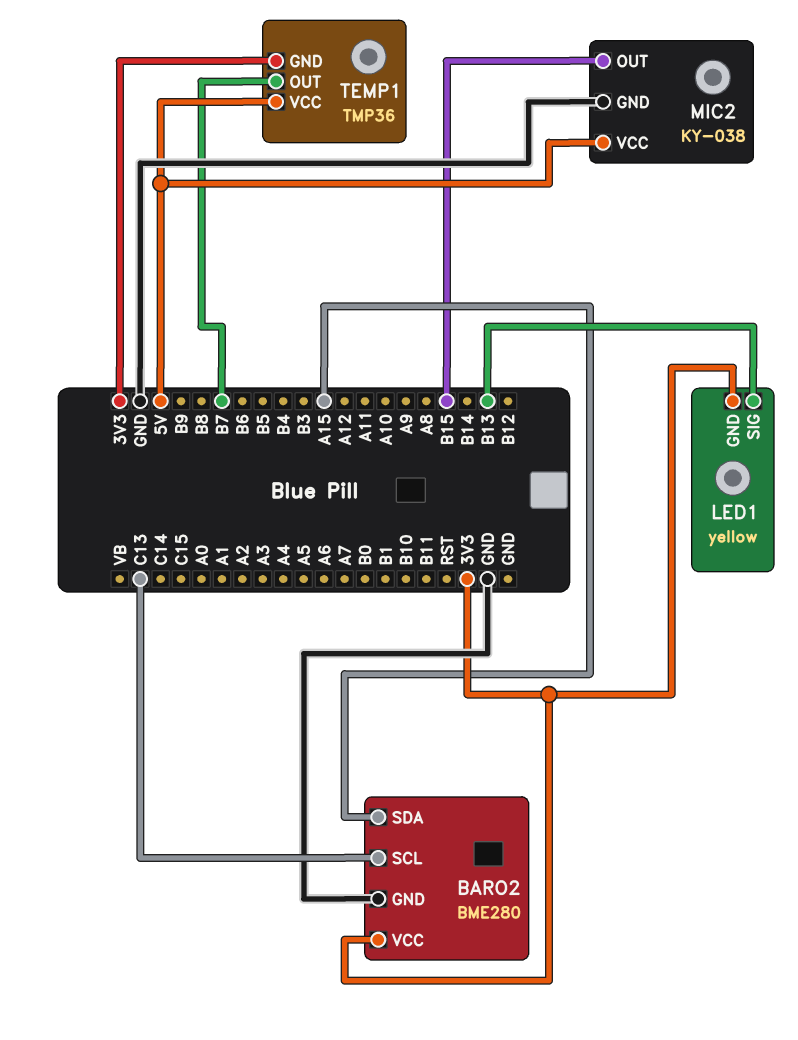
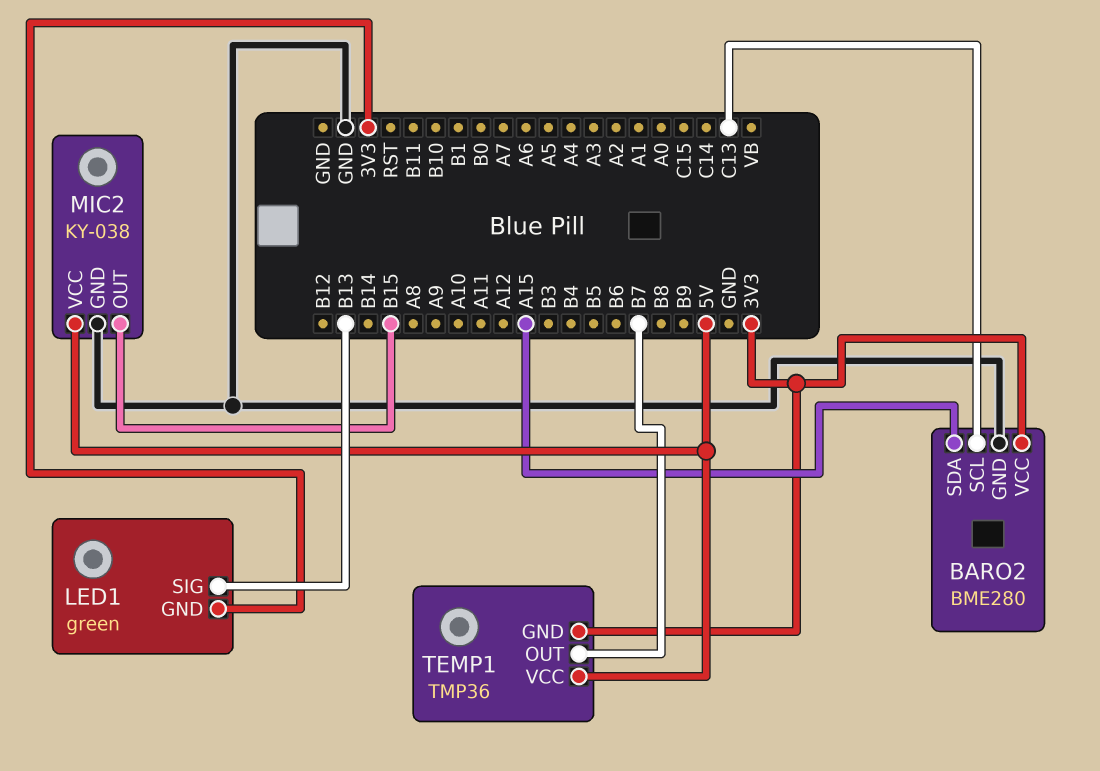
LED1: yellow -> green

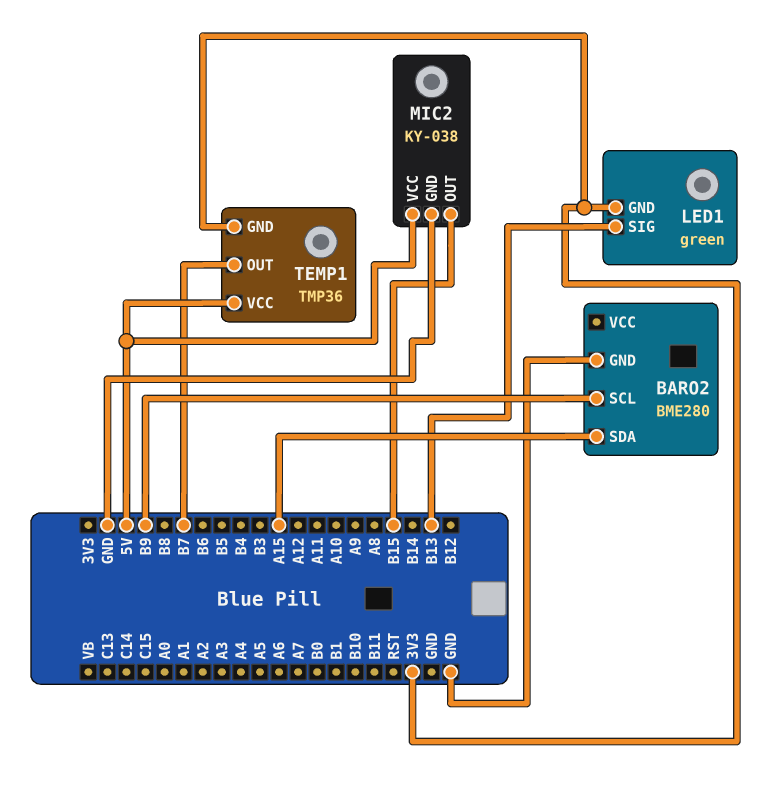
BARO2 pin SCL: C13 -> B9
BARO2 pin VCC: 3V3 -> none

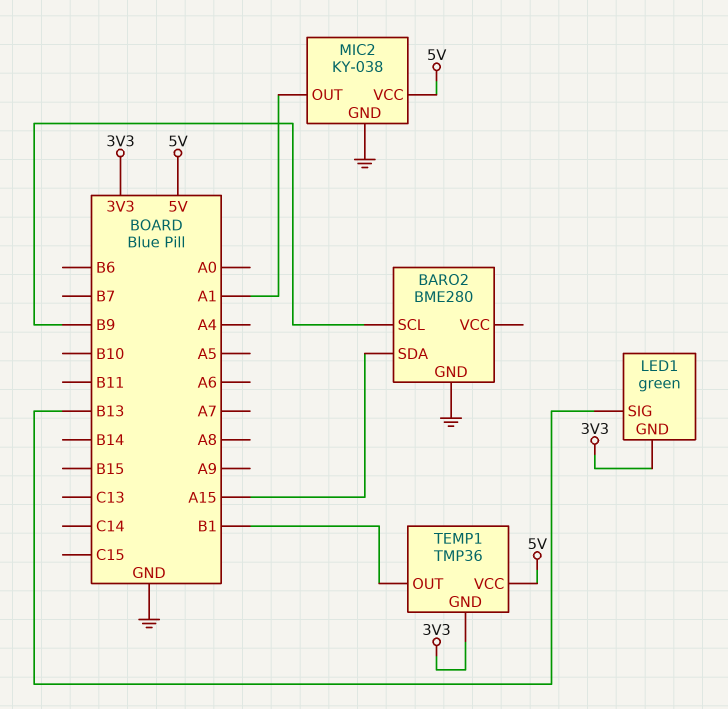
MIC2 pin OUT: B15 -> A1
TEMP1 pin OUT: B7 -> B1

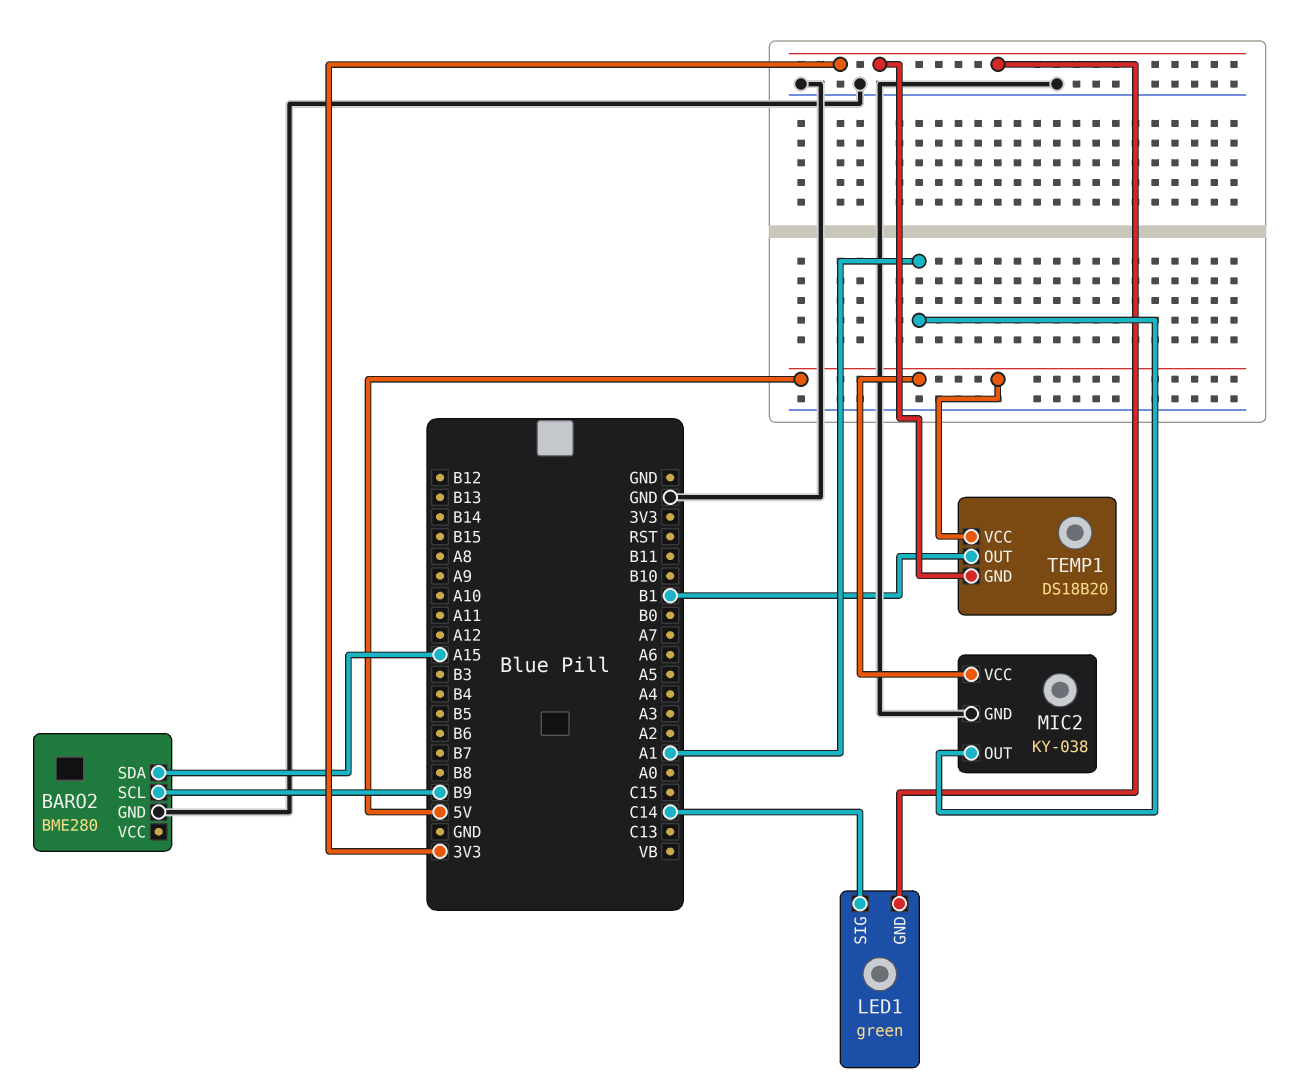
LED1 pin SIG: B13 -> C14
TEMP1: TMP36 -> DS18B20

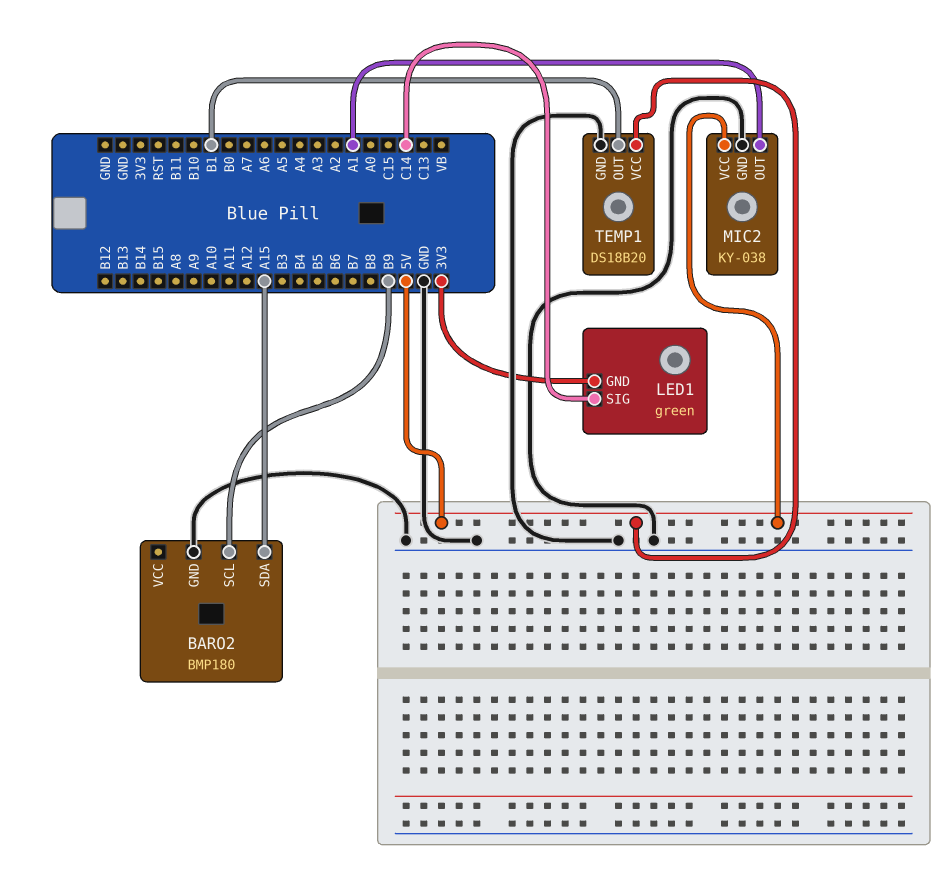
BARO2: BME280 -> BMP180
TEMP1 pin GND: 3V3 -> GND

